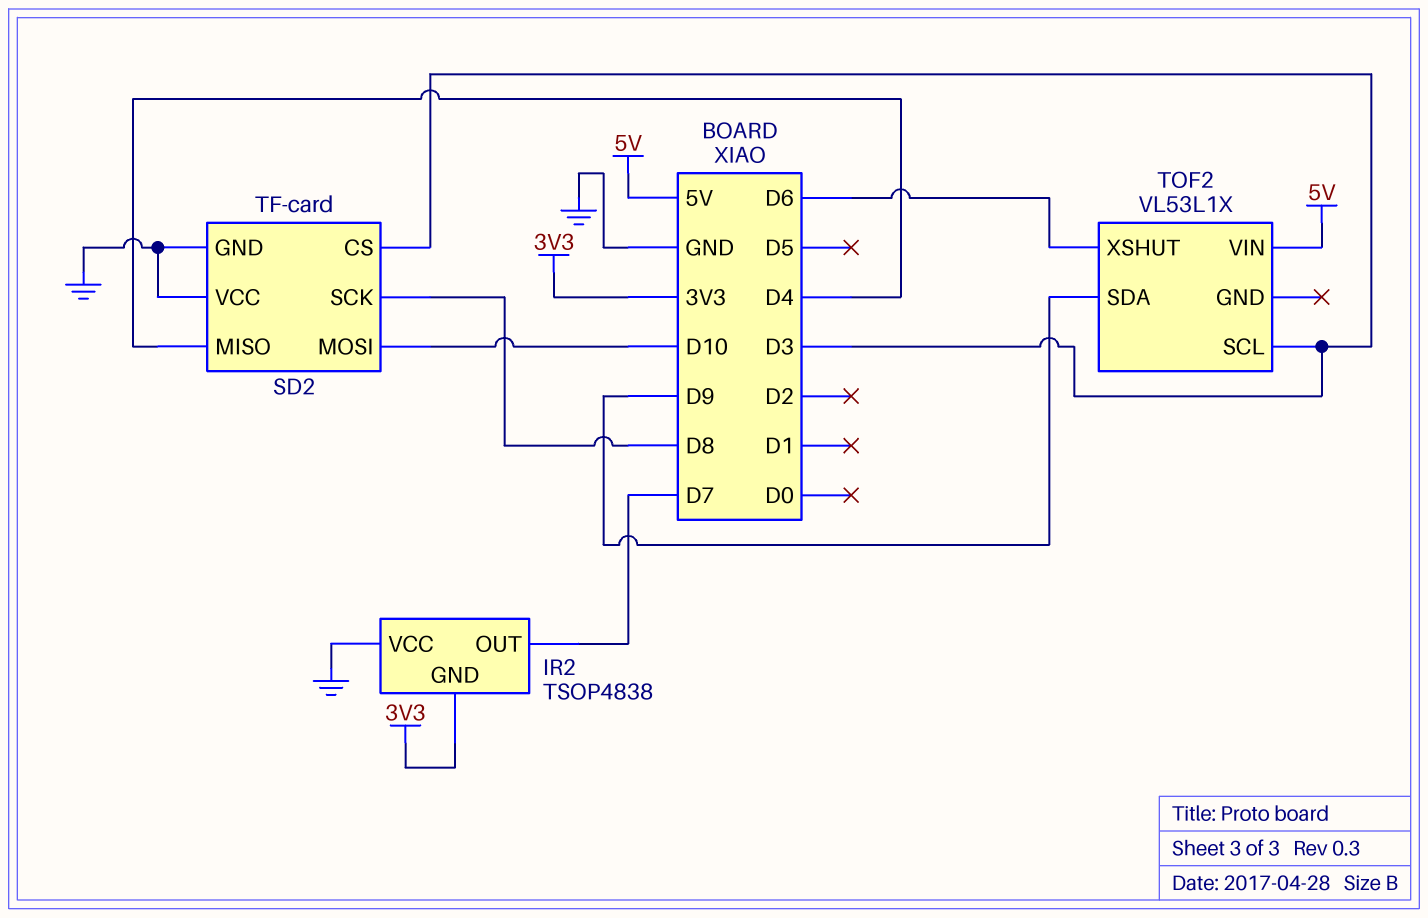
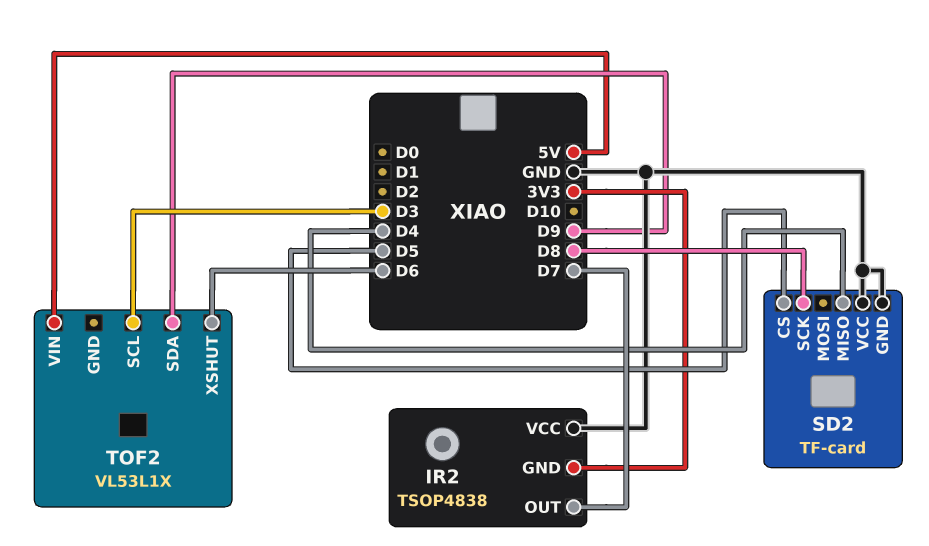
SD2 pin CS: D3 -> D5
SD2 pin MOSI: D10 -> none

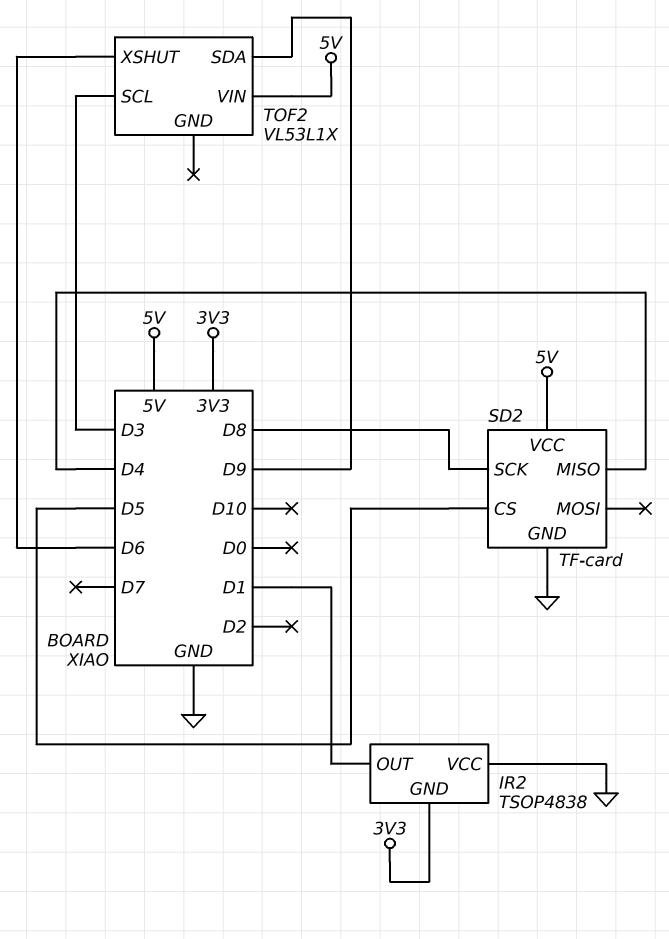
IR2 pin OUT: D7 -> D1
SD2 pin VCC: GND -> 5V

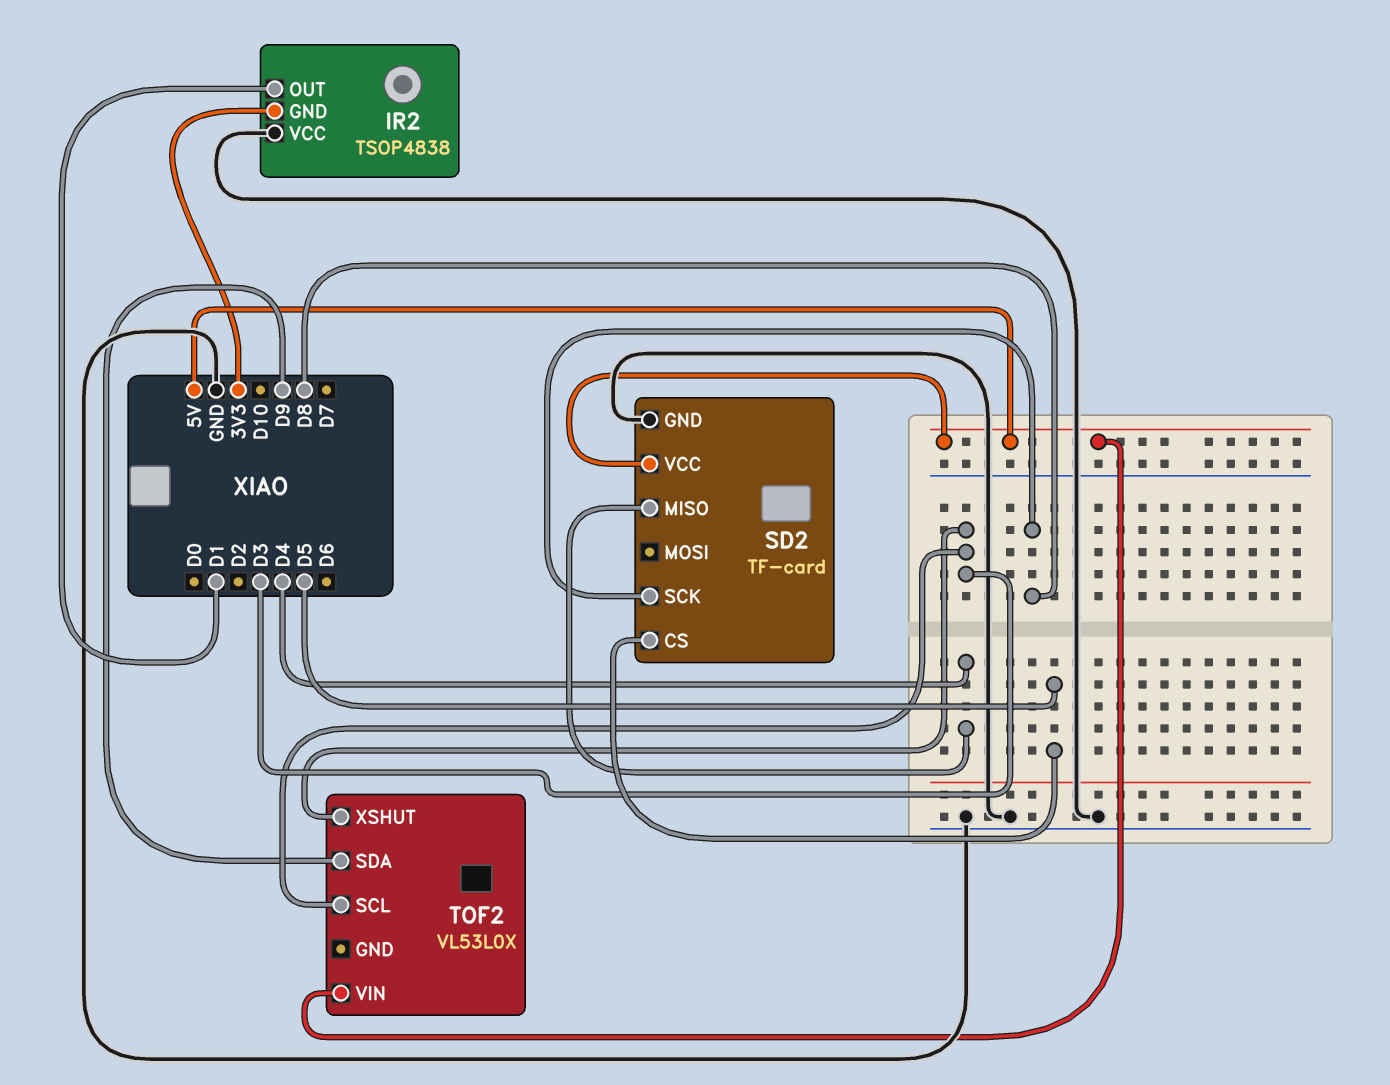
TOF2: VL53L1X -> VL53L0X
TOF2 pin XSHUT: D6 -> D3

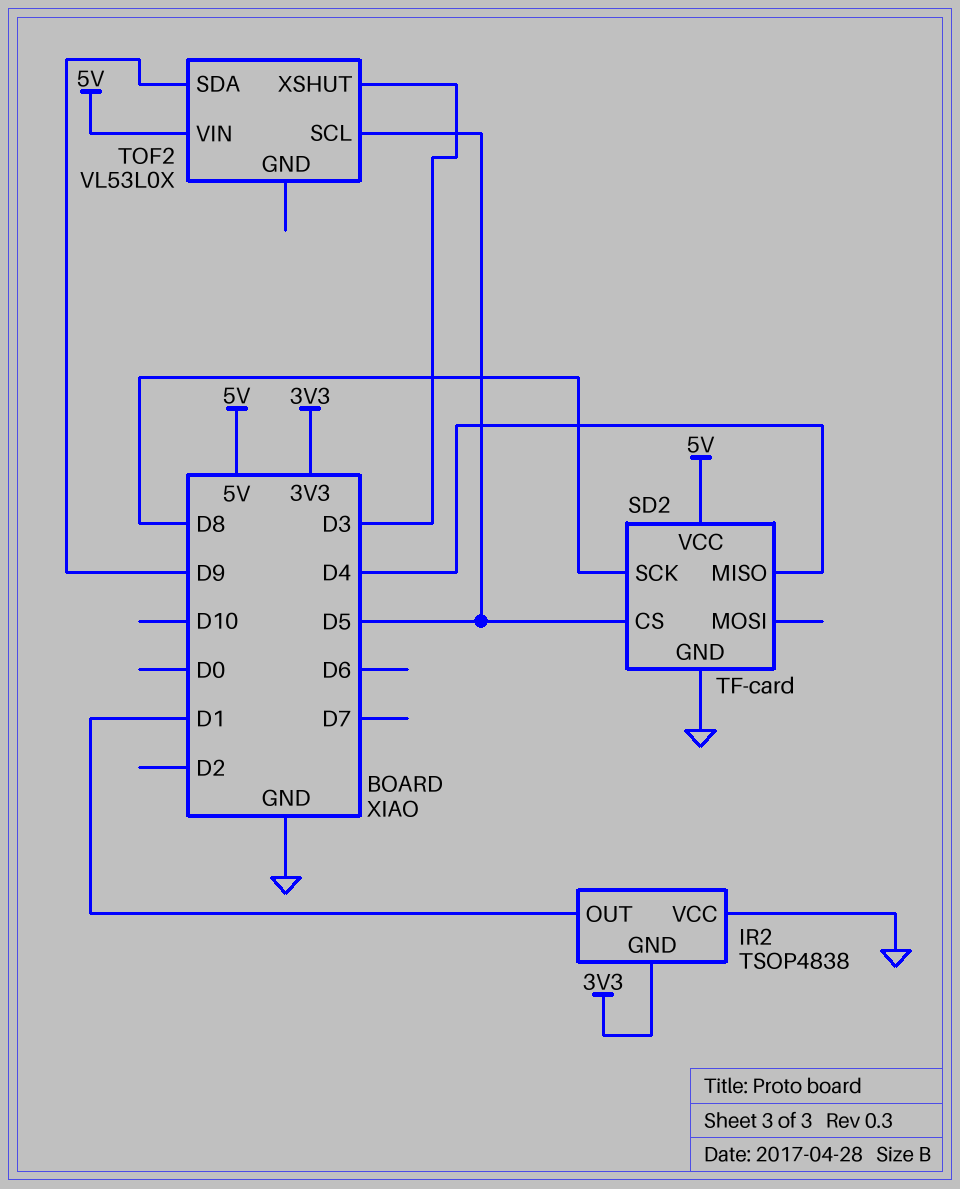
TOF2 pin SCL: D3 -> D5

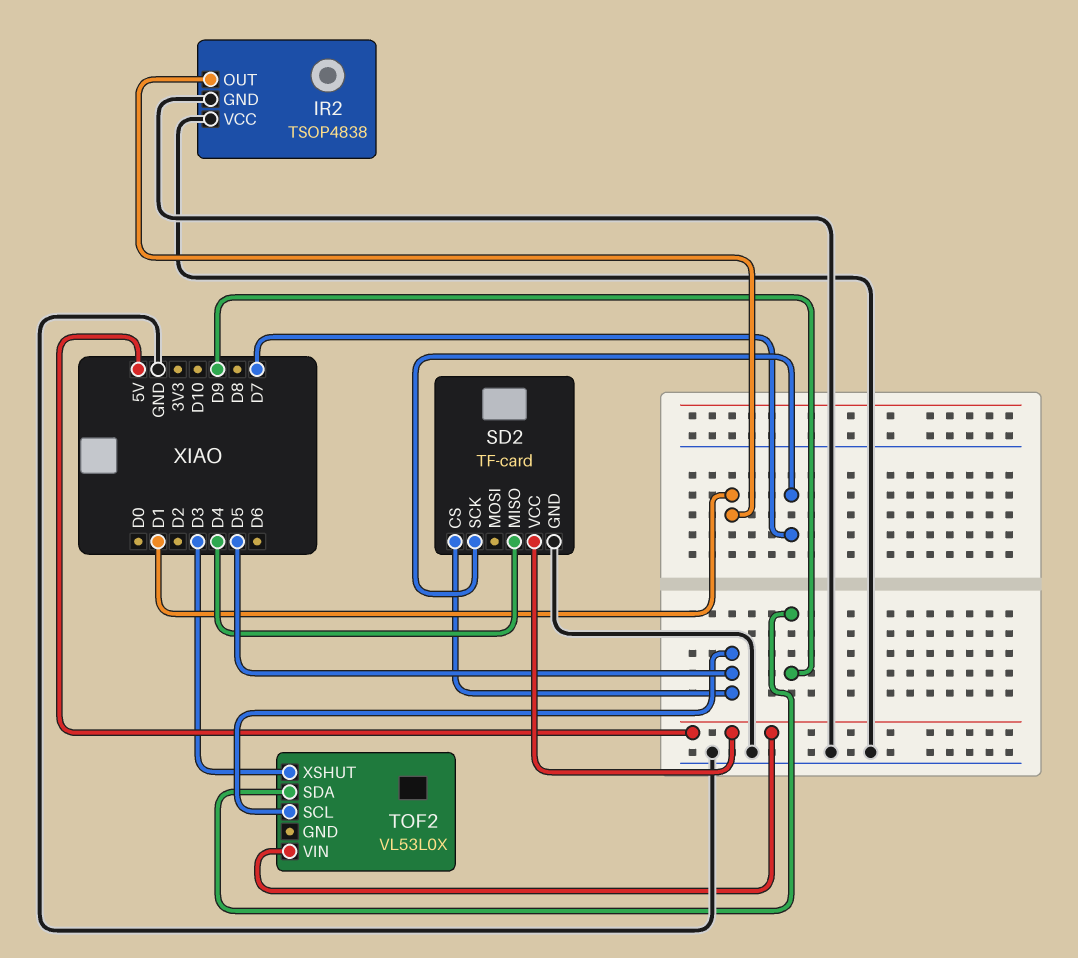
IR2 pin GND: 3V3 -> GND
SD2 pin SCK: D8 -> D7

